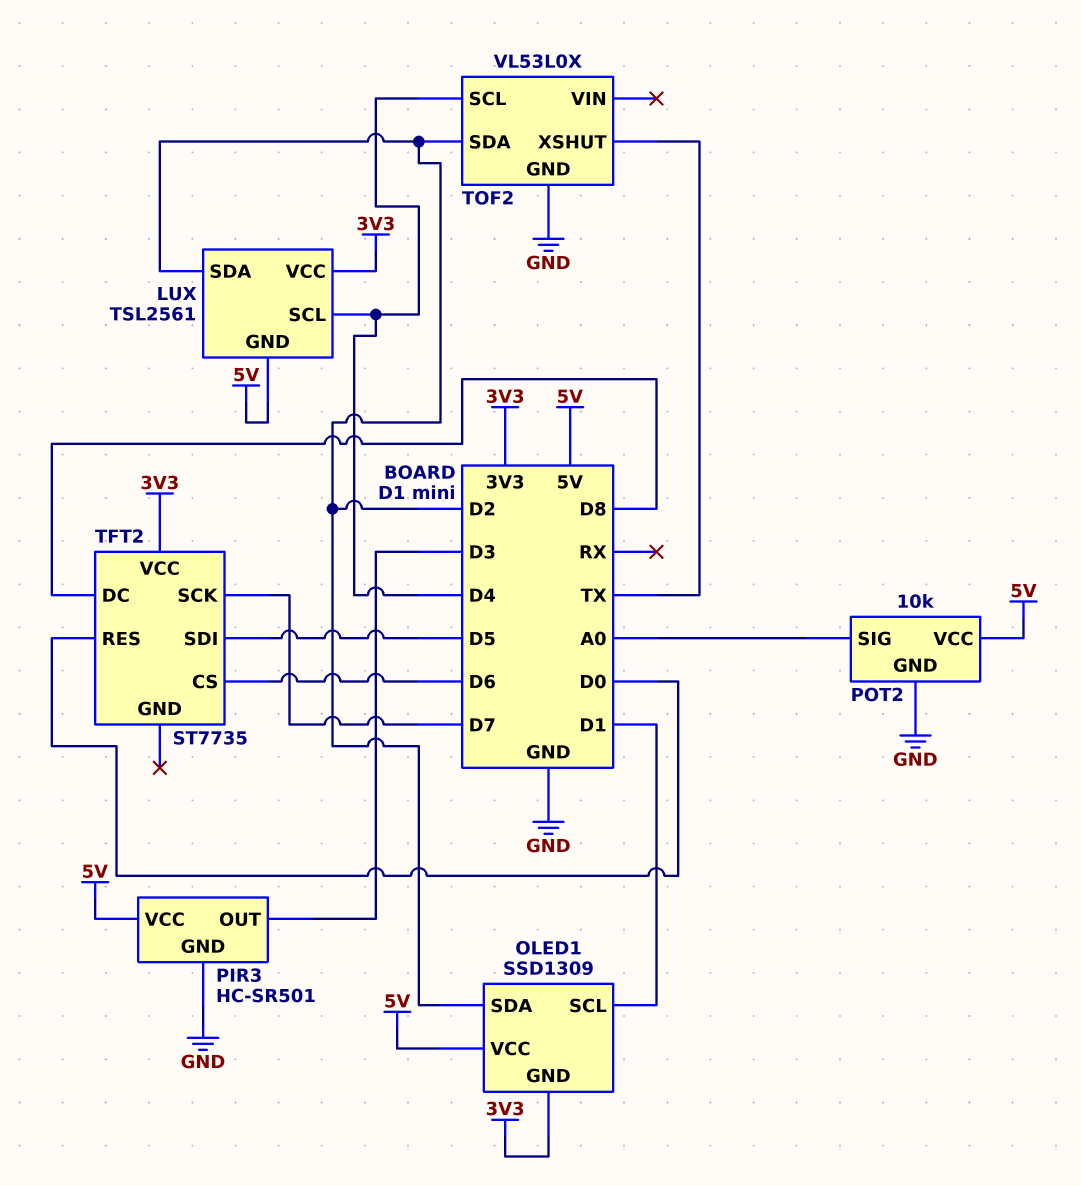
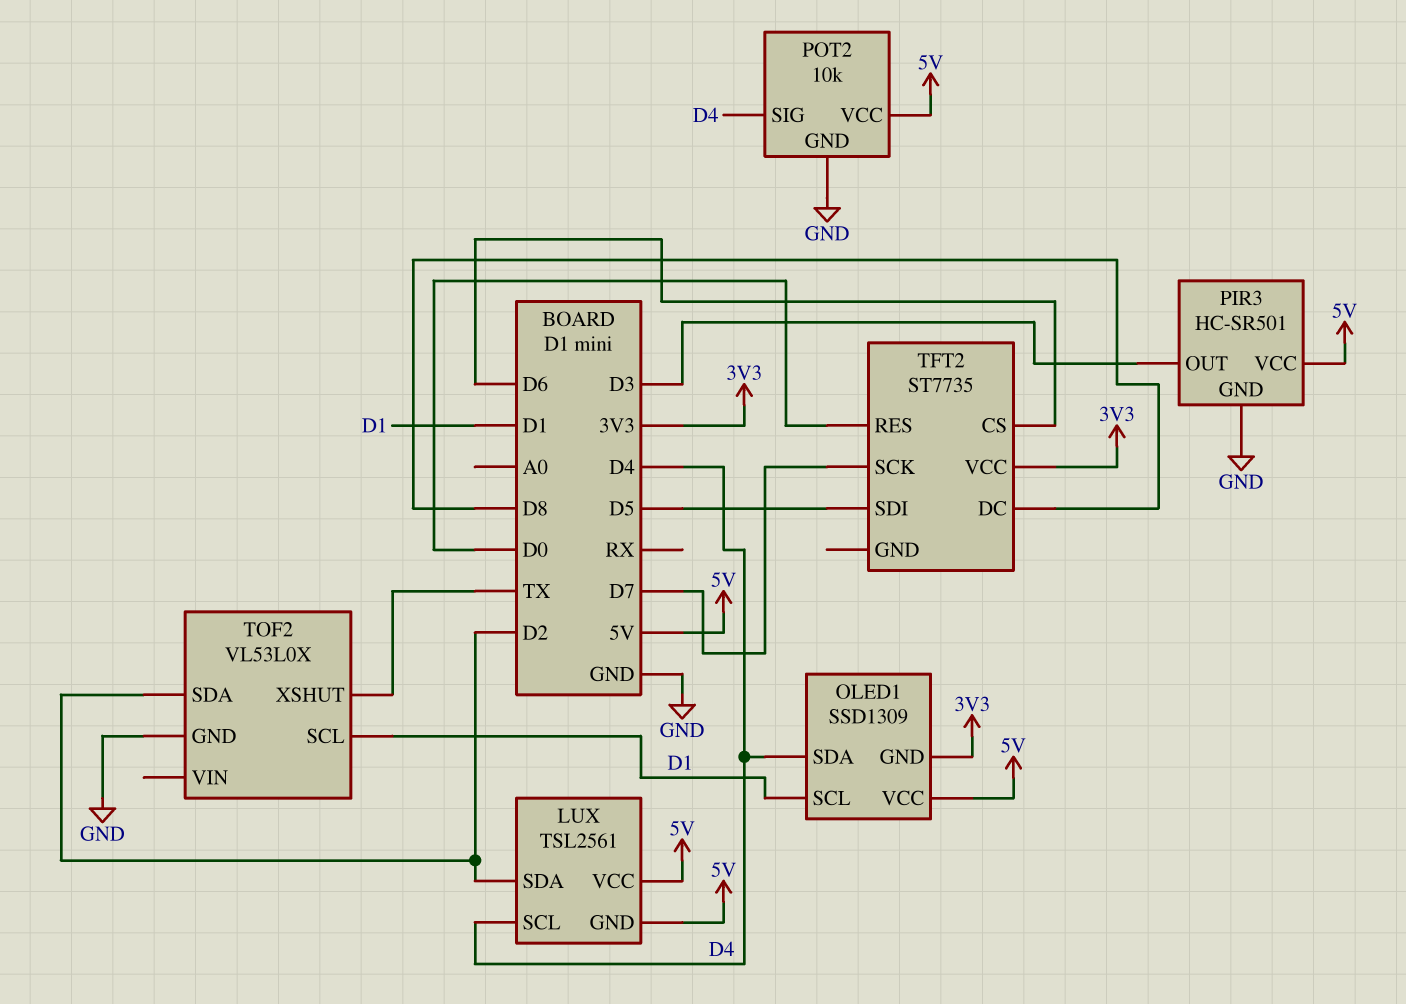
LUX pin VCC: 3V3 -> 5V
OLED1 pin SDA: D2 -> D4
POT2 pin SIG: A0 -> D4
TOF2 pin SCL: D4 -> D1

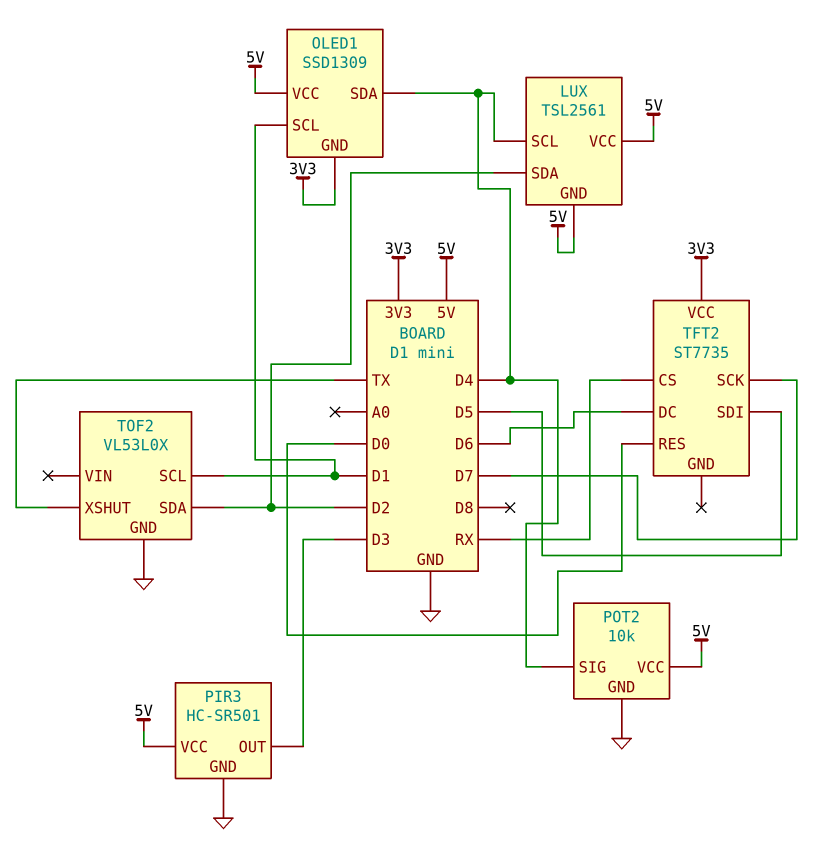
TFT2 pin CS: D6 -> RX
TFT2 pin DC: D8 -> D6

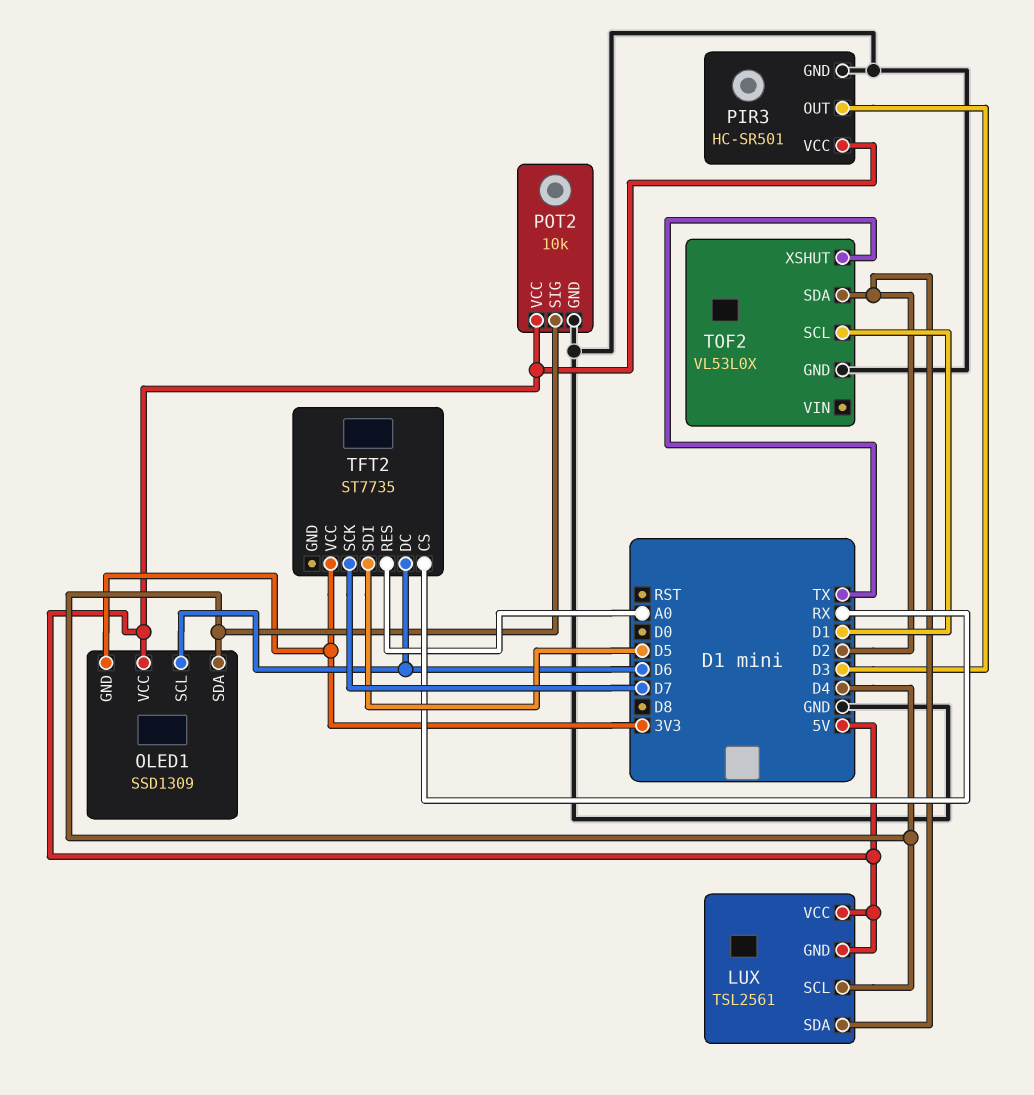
OLED1 pin SCL: D1 -> D6
TFT2 pin RES: D0 -> A0

